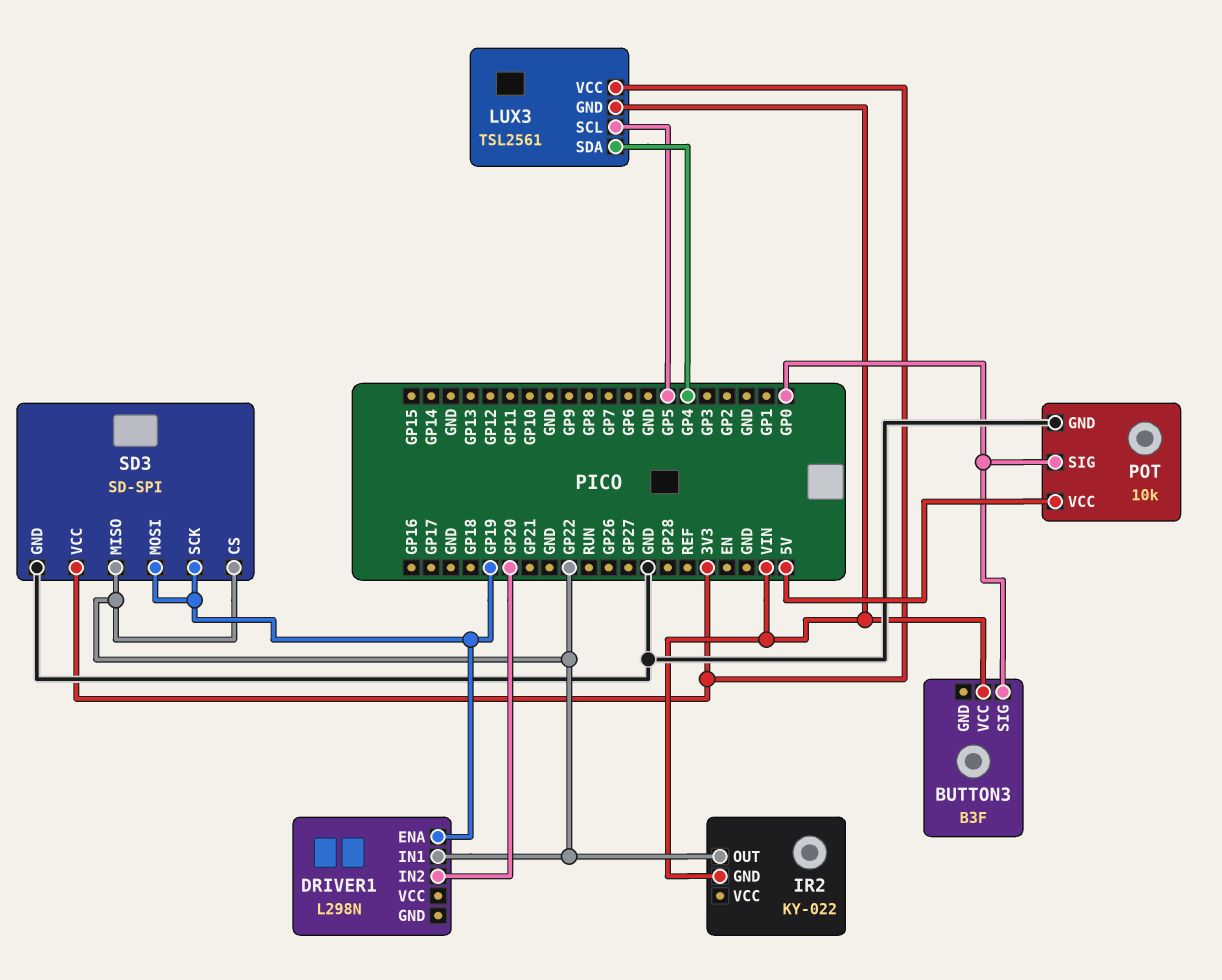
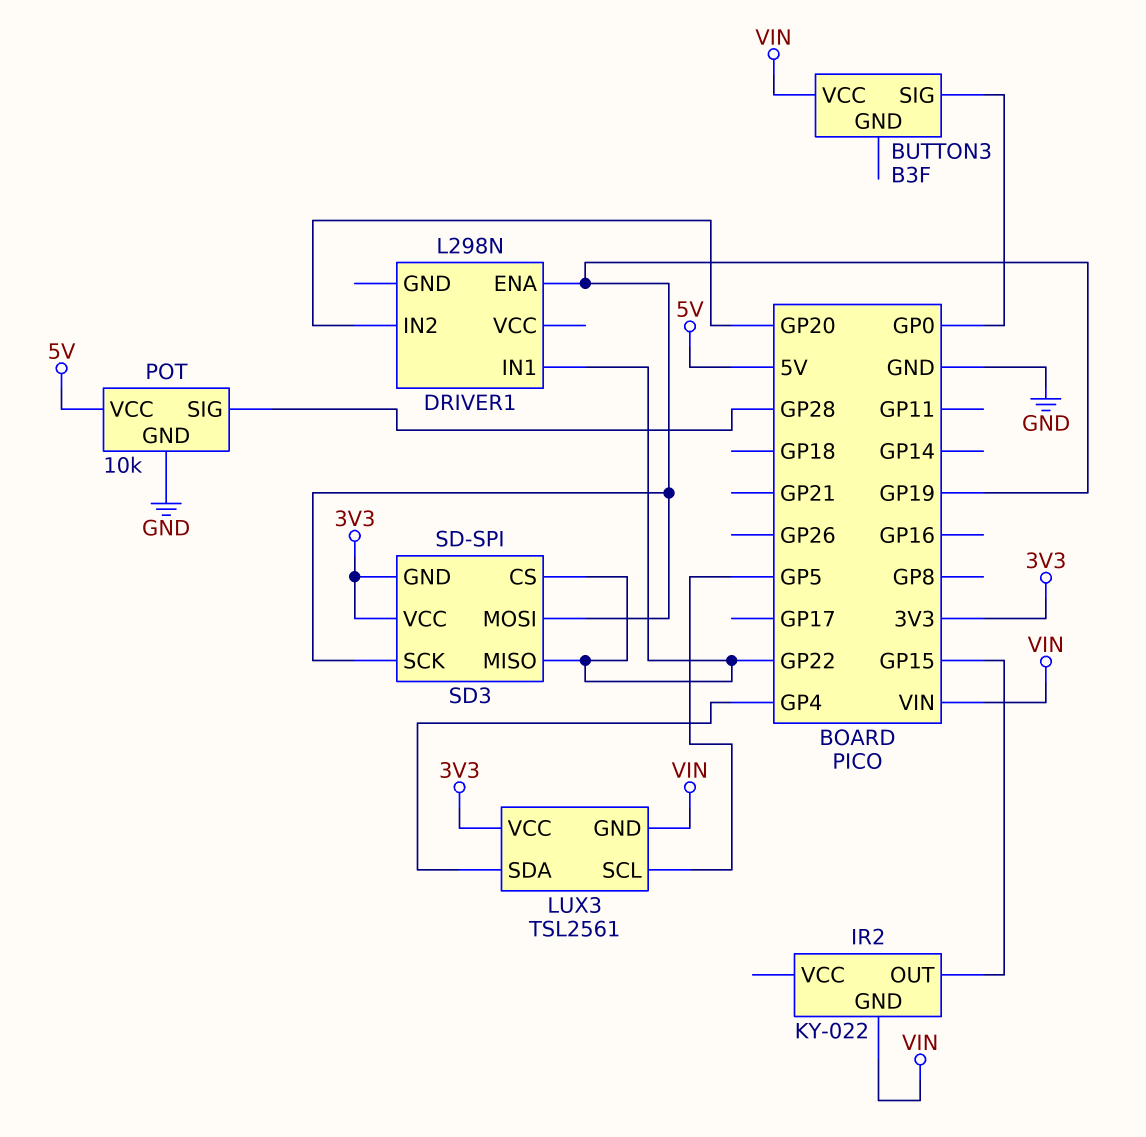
IR2 pin OUT: GP22 -> GP15
POT pin SIG: GP0 -> GP28
SD3 pin GND: GND -> 3V3

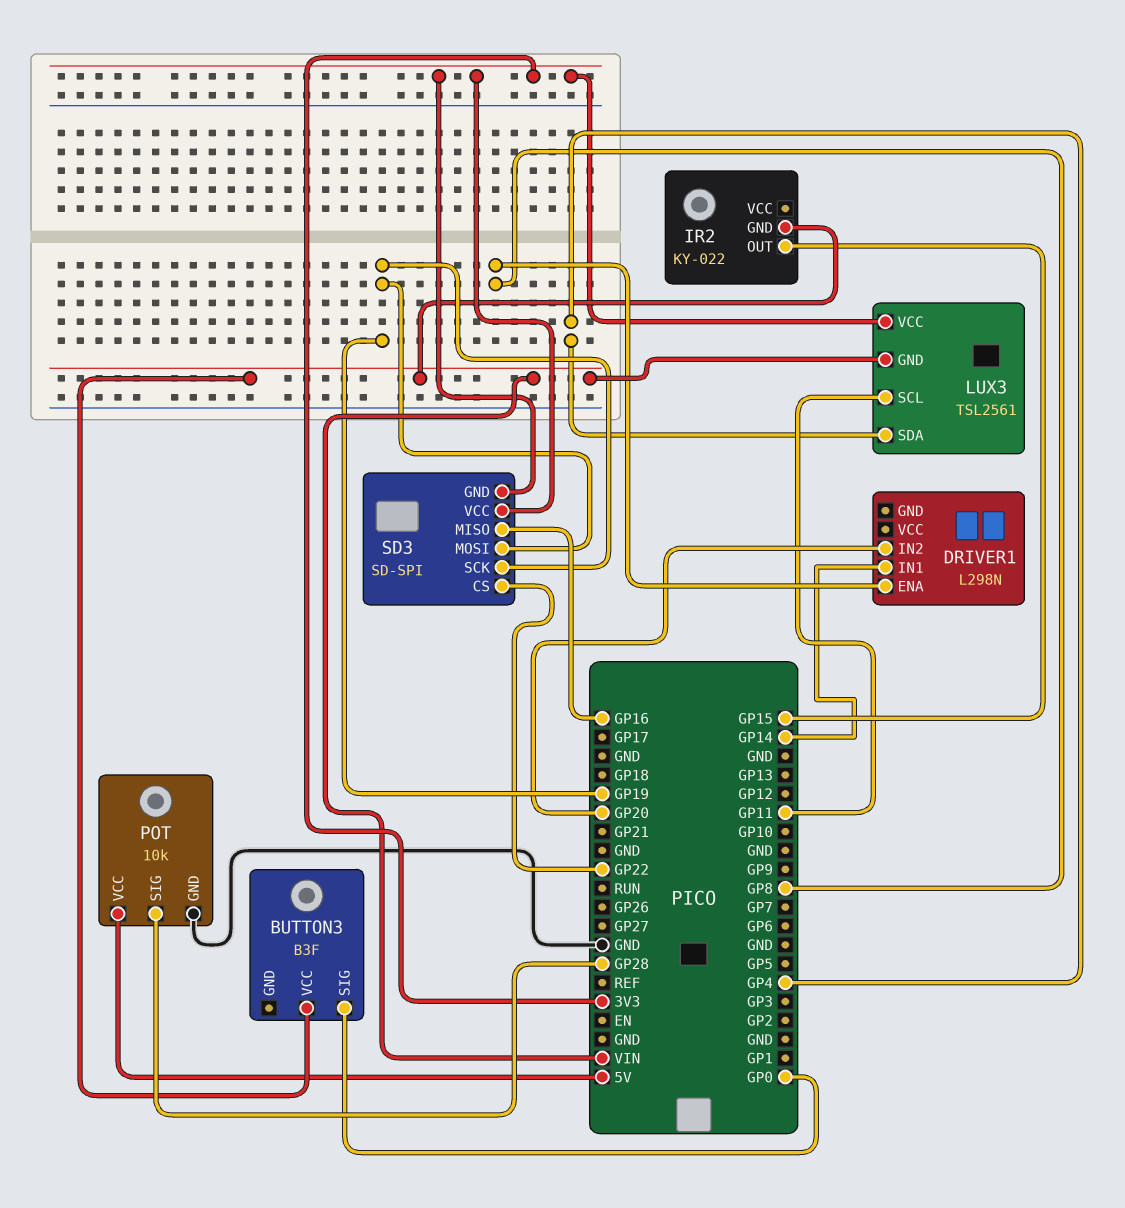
DRIVER1 pin ENA: GP19 -> GP8
DRIVER1 pin IN1: GP22 -> GP14
LUX3 pin SCL: GP5 -> GP11
SD3 pin MISO: GP22 -> GP16

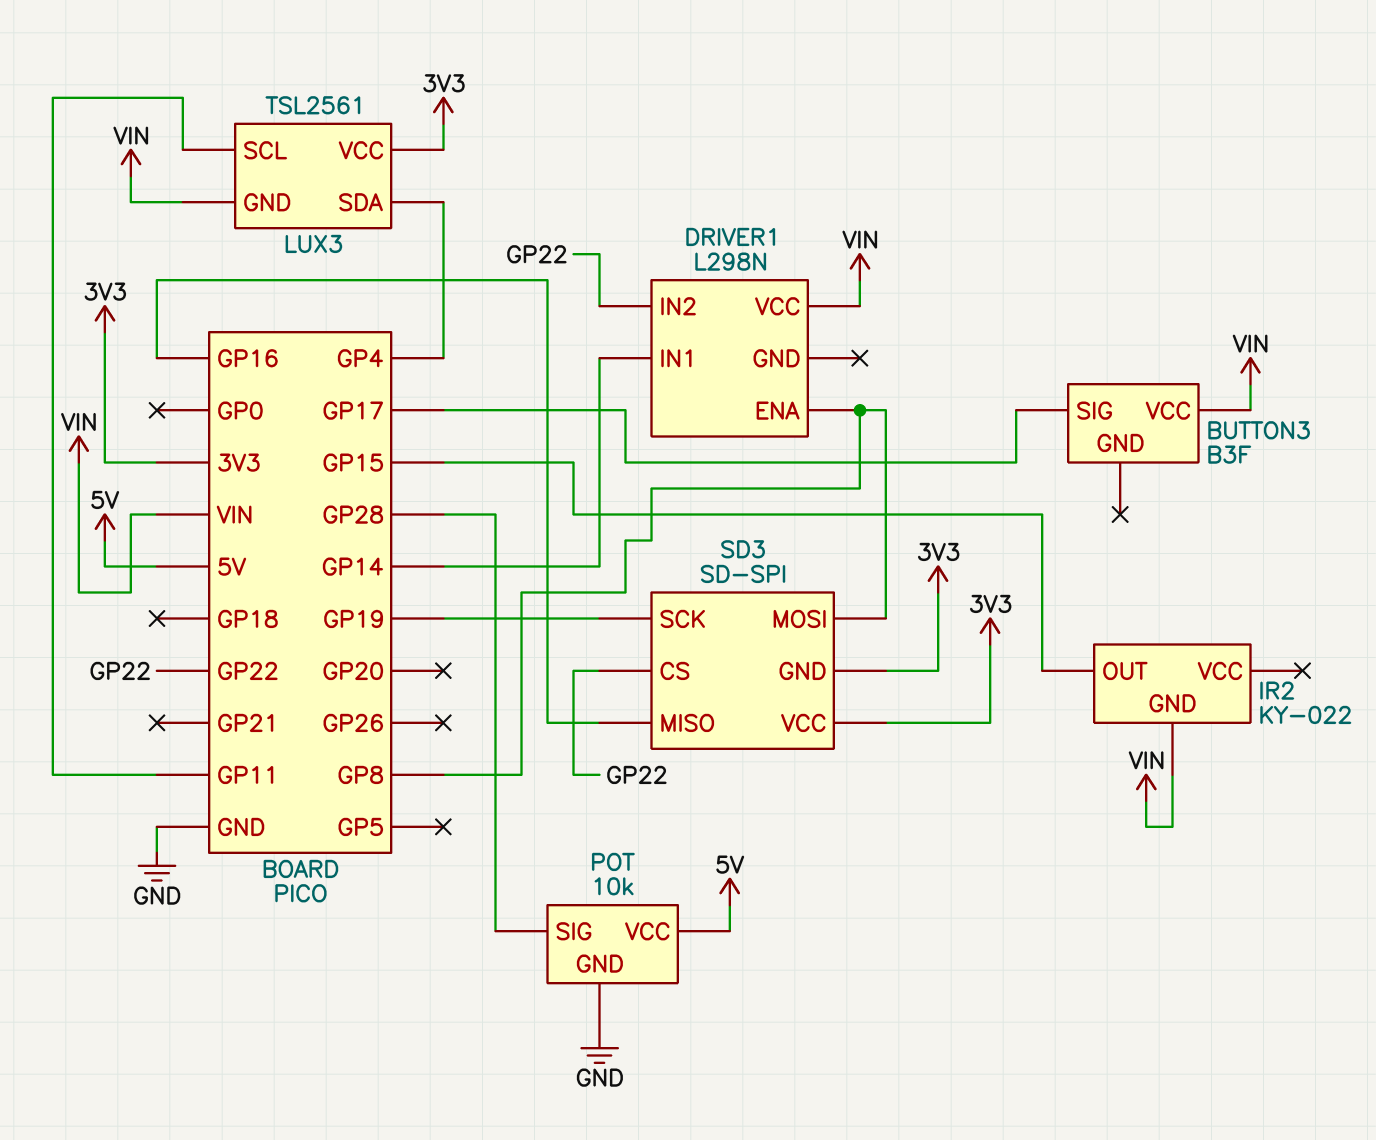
BUTTON3 pin SIG: GP0 -> GP17
DRIVER1 pin IN2: GP20 -> GP22
DRIVER1 pin VCC: none -> VIN
SD3 pin MOSI: GP19 -> GP8

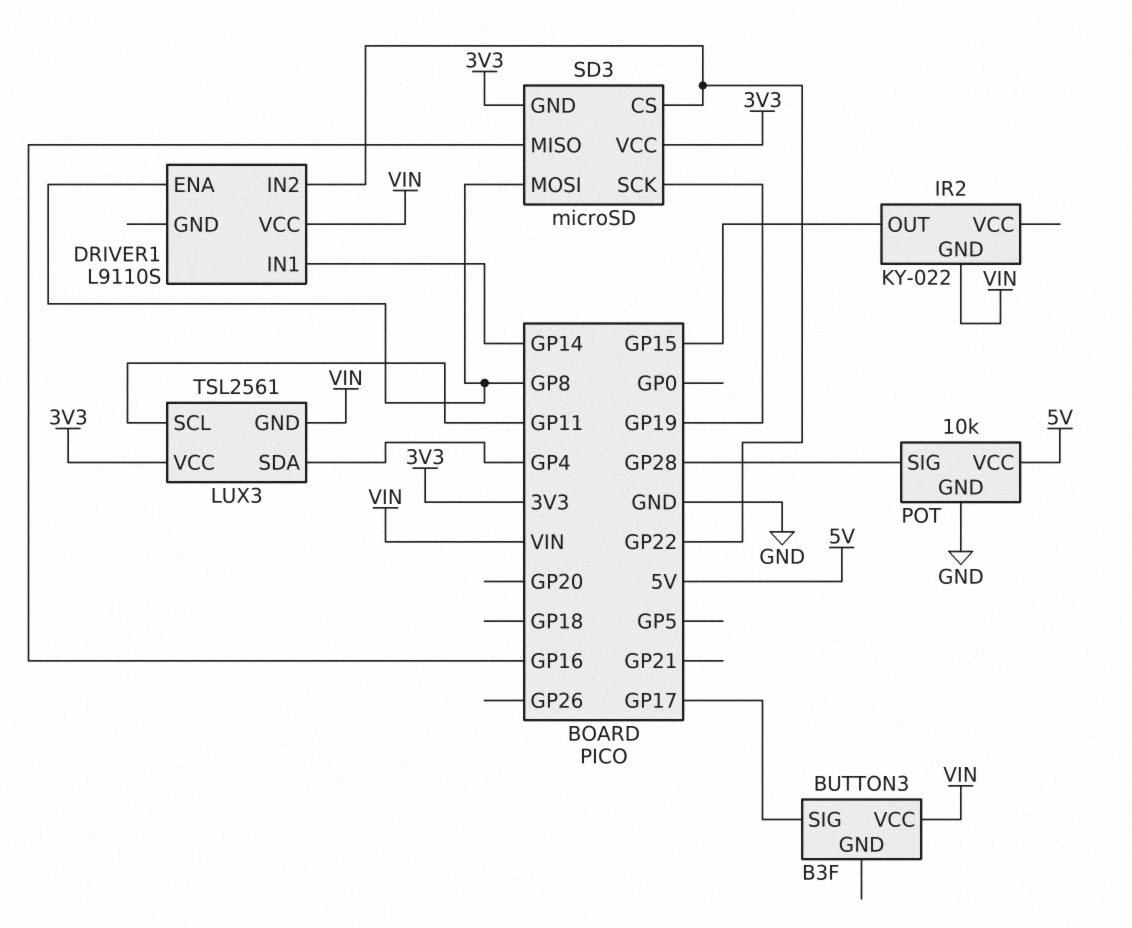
DRIVER1: L298N -> L9110S
SD3: SD-SPI -> microSD

